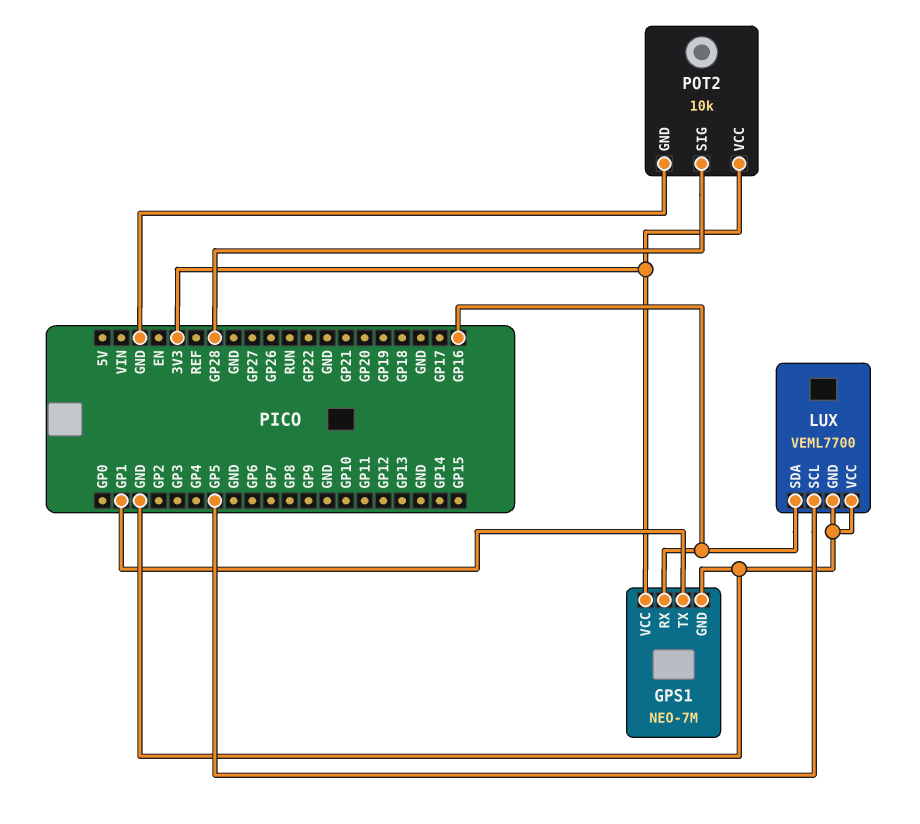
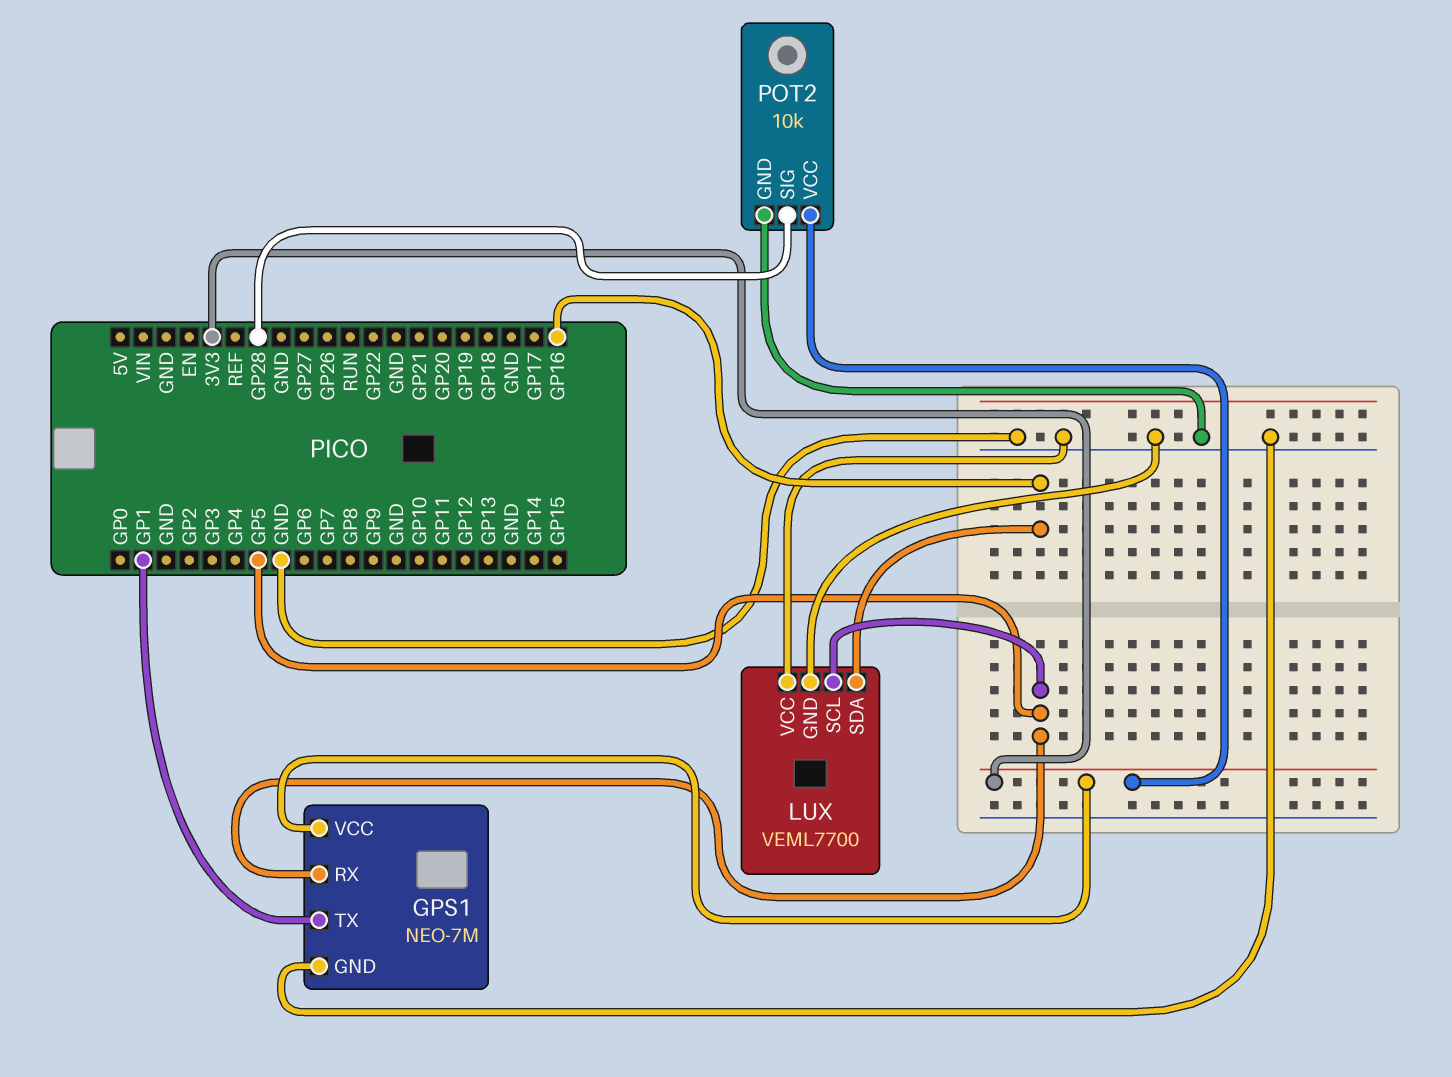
GPS1 pin RX: GP16 -> GP5

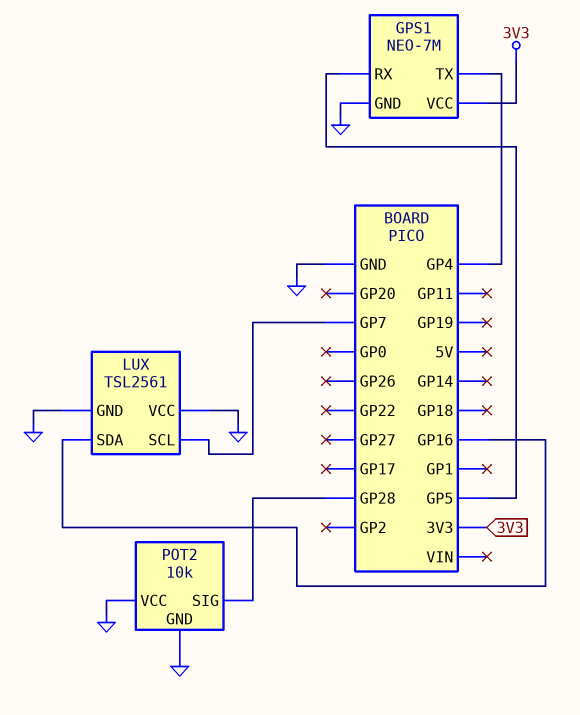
GPS1 pin TX: GP1 -> GP4
LUX: VEML7700 -> TSL2561
LUX pin SCL: GP5 -> GP7
POT2 pin VCC: 3V3 -> GND

